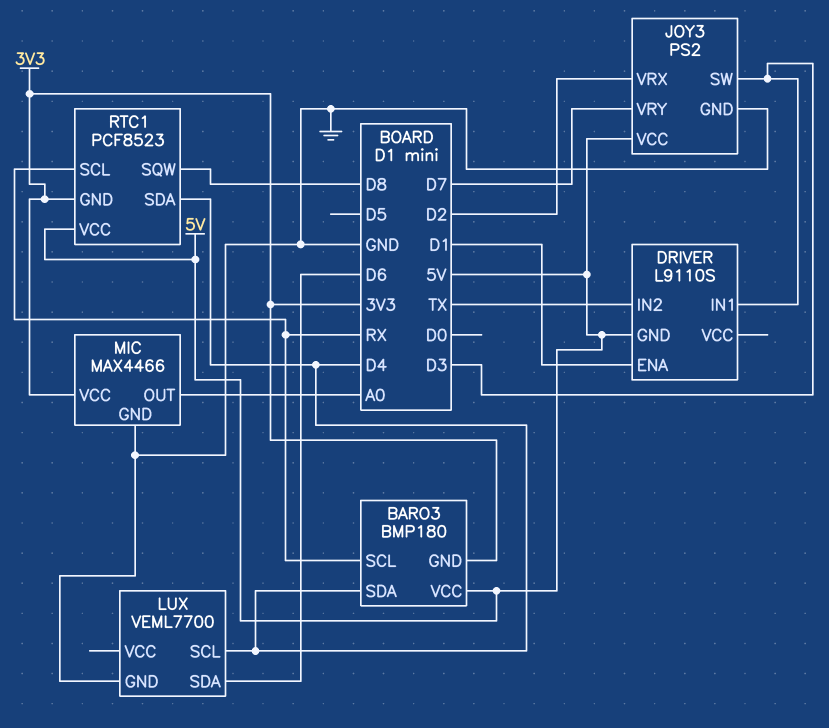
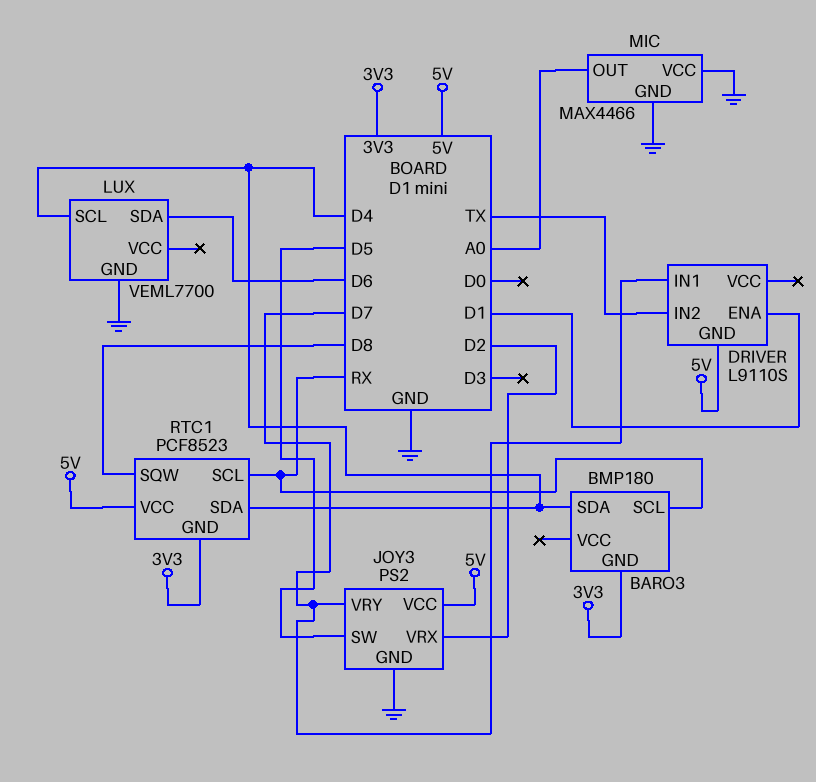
BARO3 pin VCC: 5V -> none
DRIVER pin IN1: D3 -> D7
JOY3 pin SW: D3 -> D5
MIC pin VCC: 3V3 -> GND

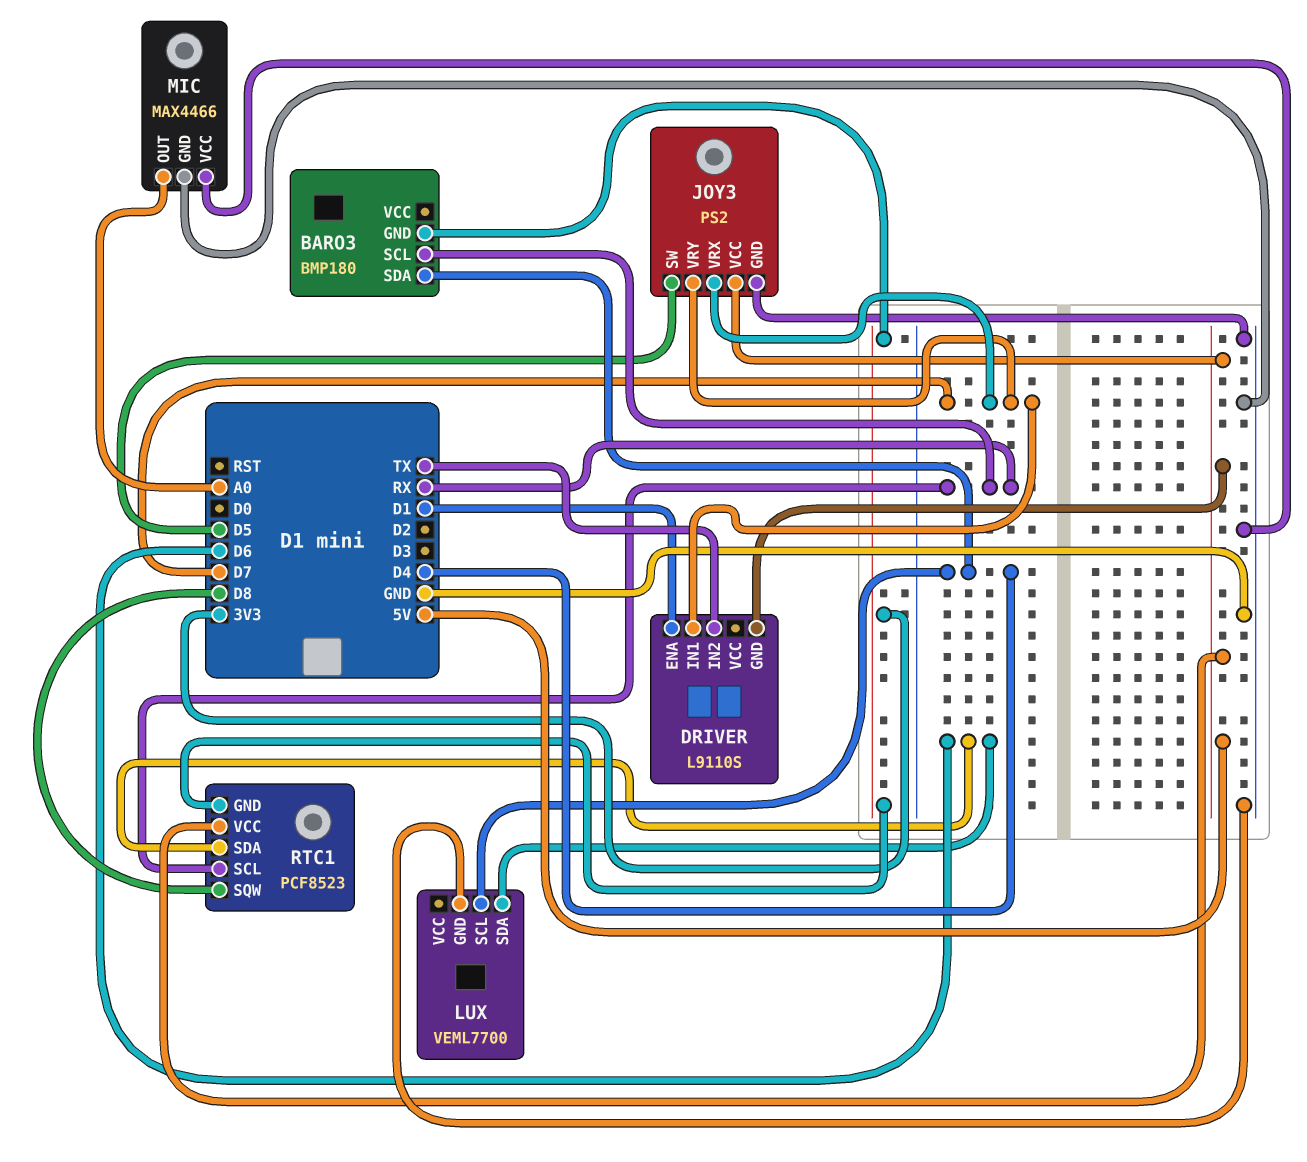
JOY3 pin VRX: D2 -> D7
RTC1 pin SDA: D4 -> D6

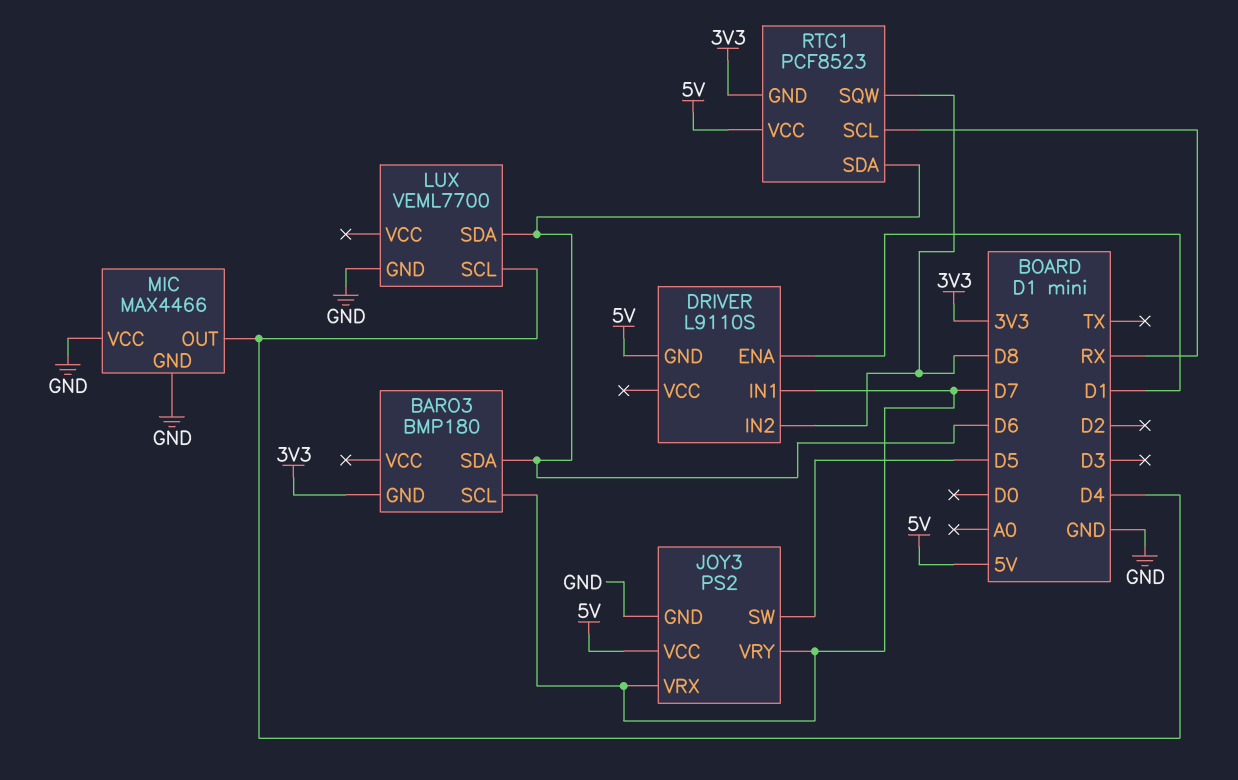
BARO3 pin SCL: RX -> D7
BARO3 pin SDA: D4 -> D6
DRIVER pin IN2: TX -> D8
MIC pin OUT: A0 -> D4

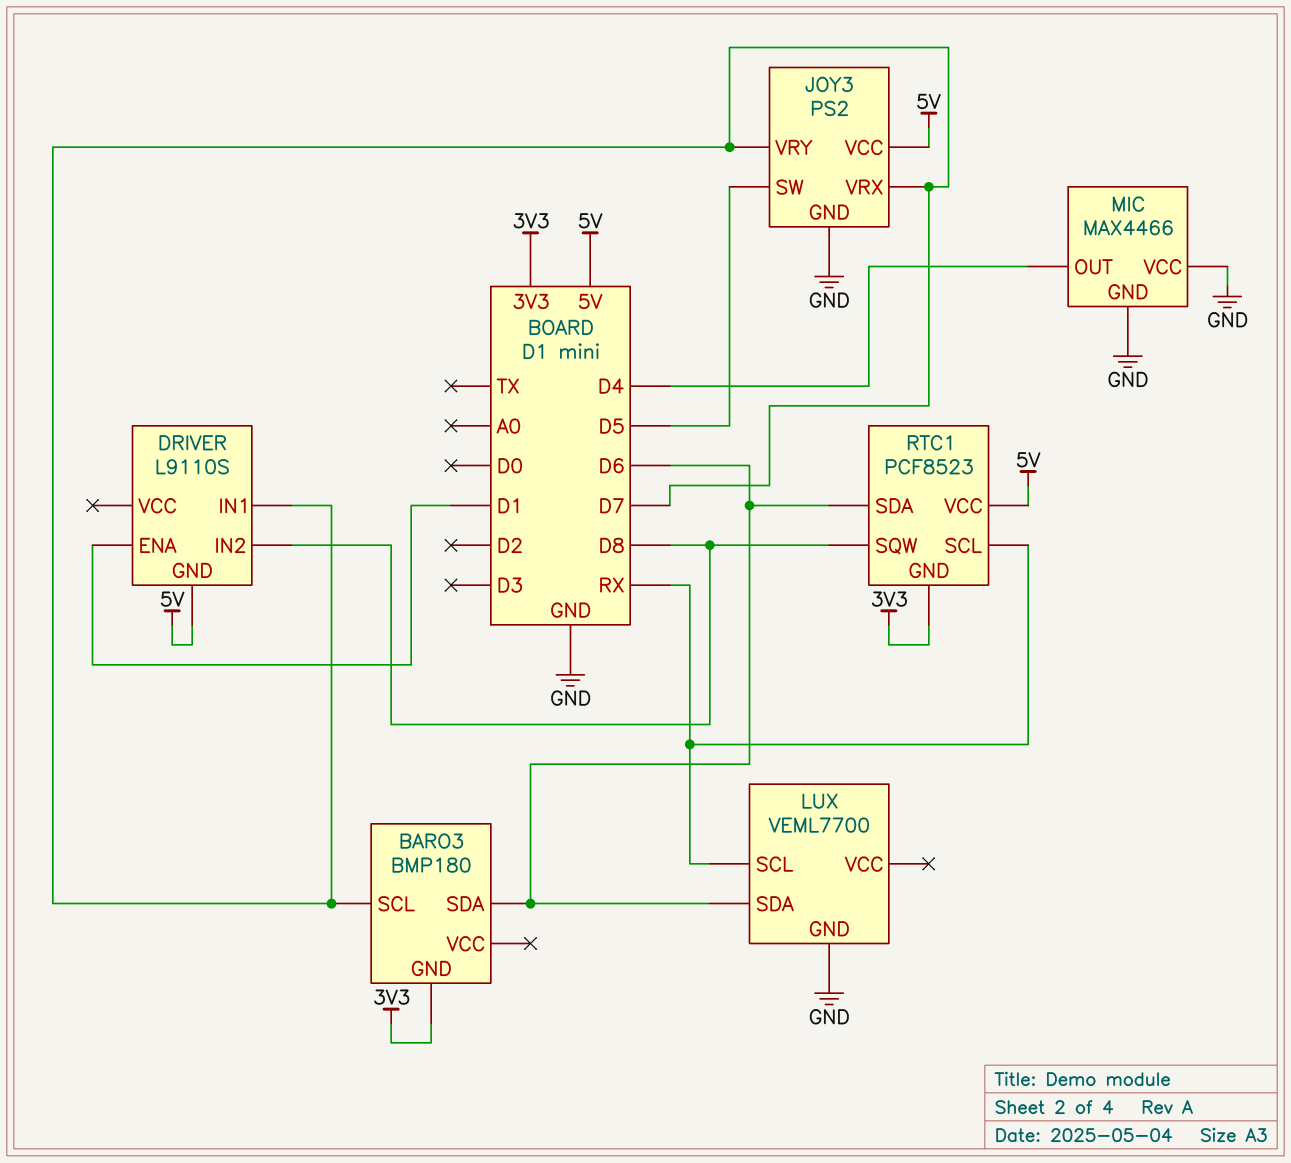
LUX pin SCL: D4 -> RX

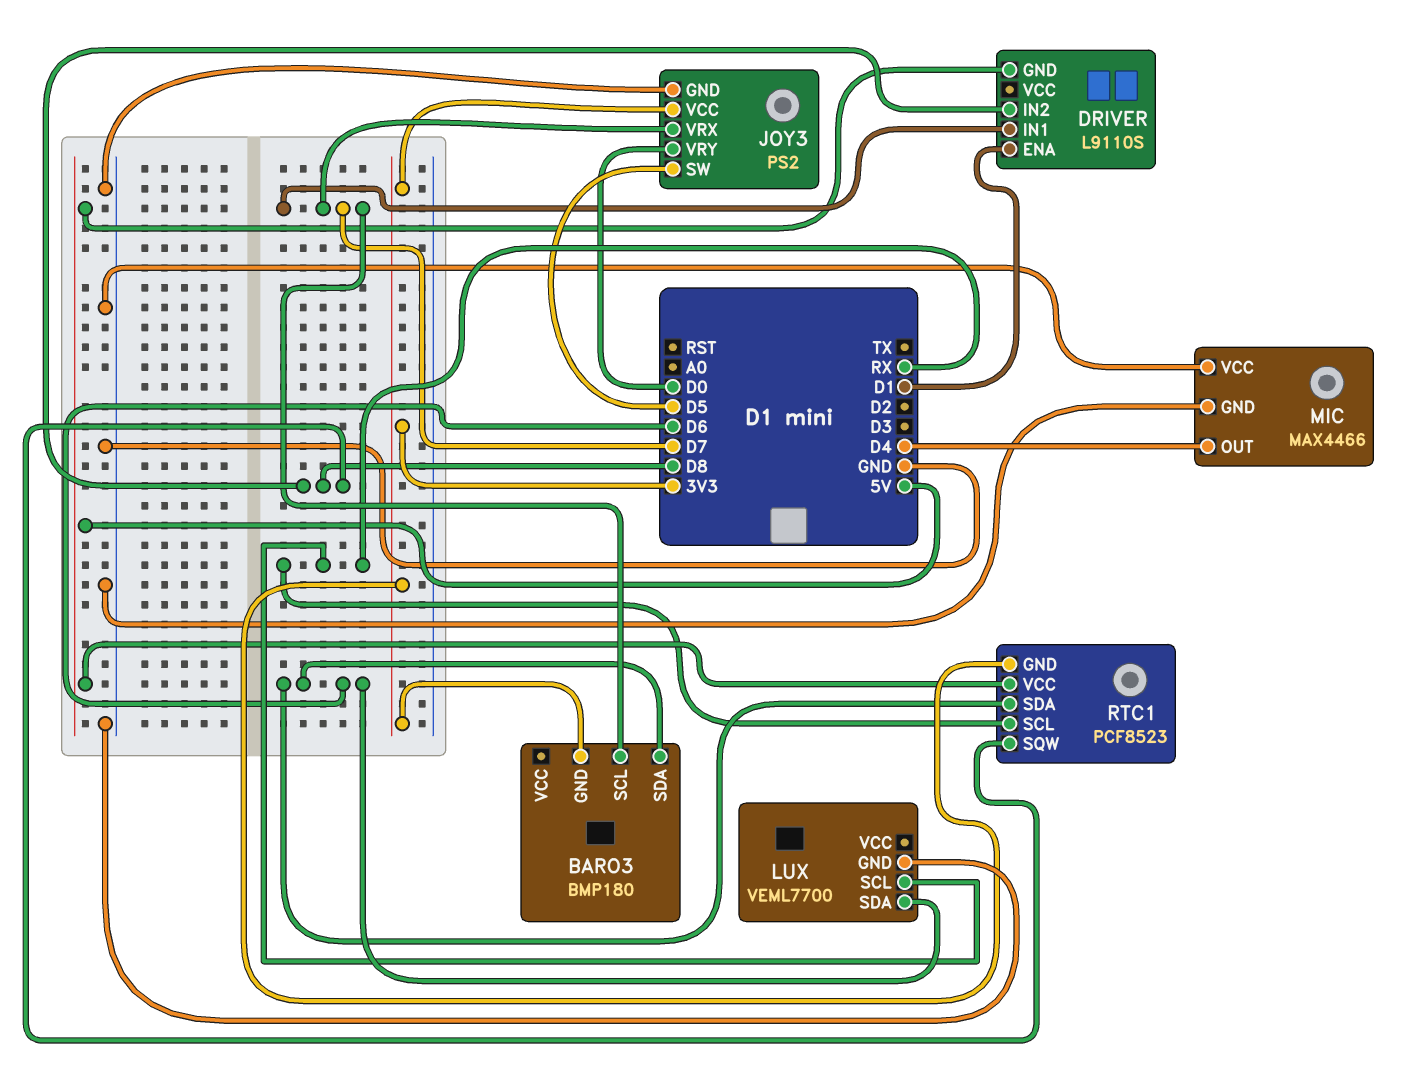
JOY3 pin VCC: 5V -> 3V3
JOY3 pin VRY: D7 -> D0

